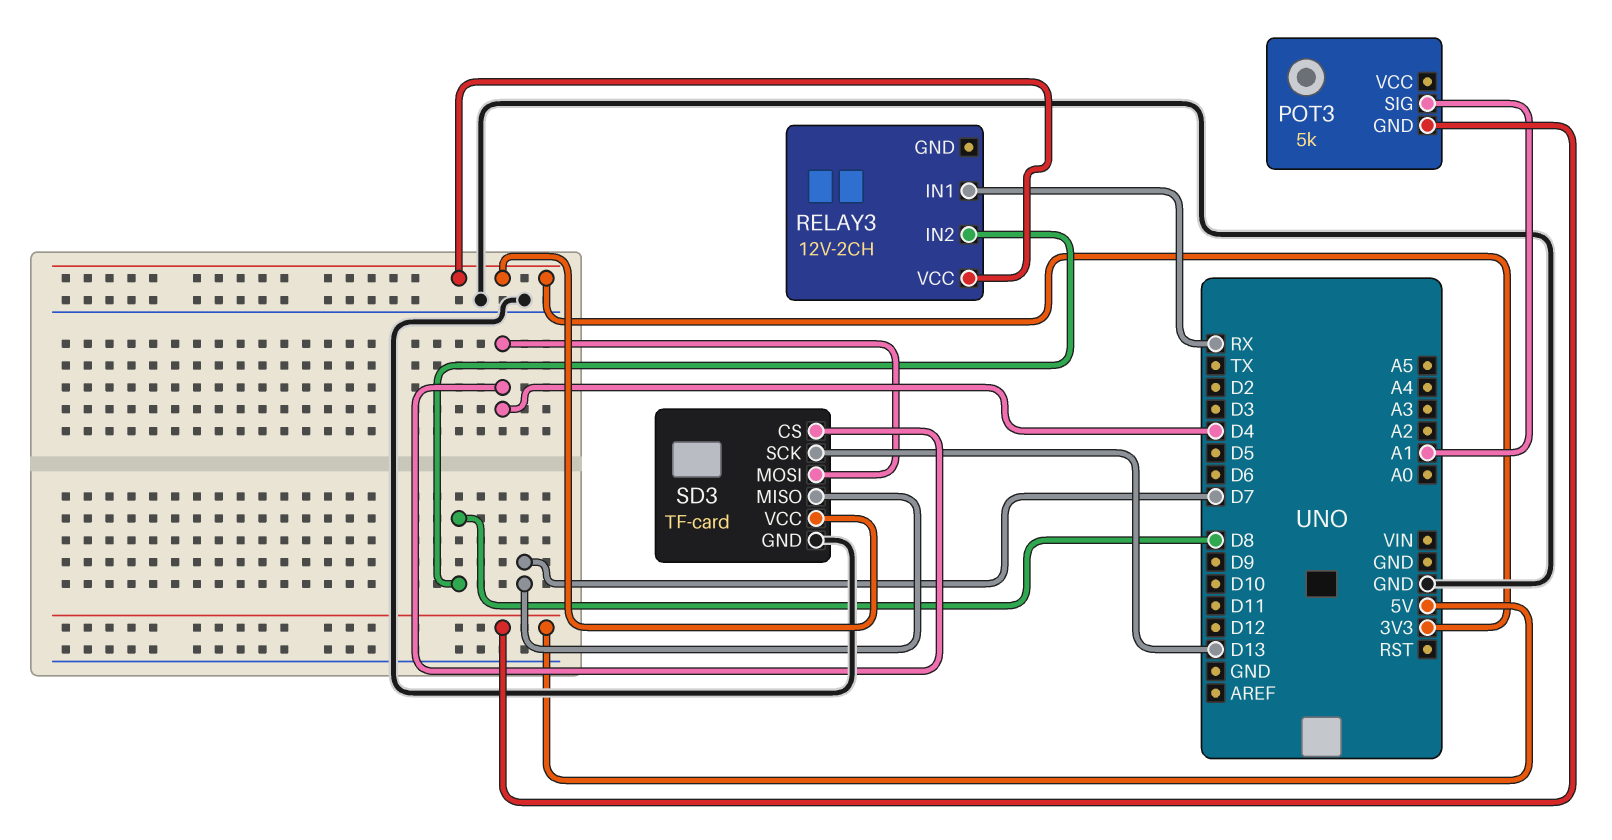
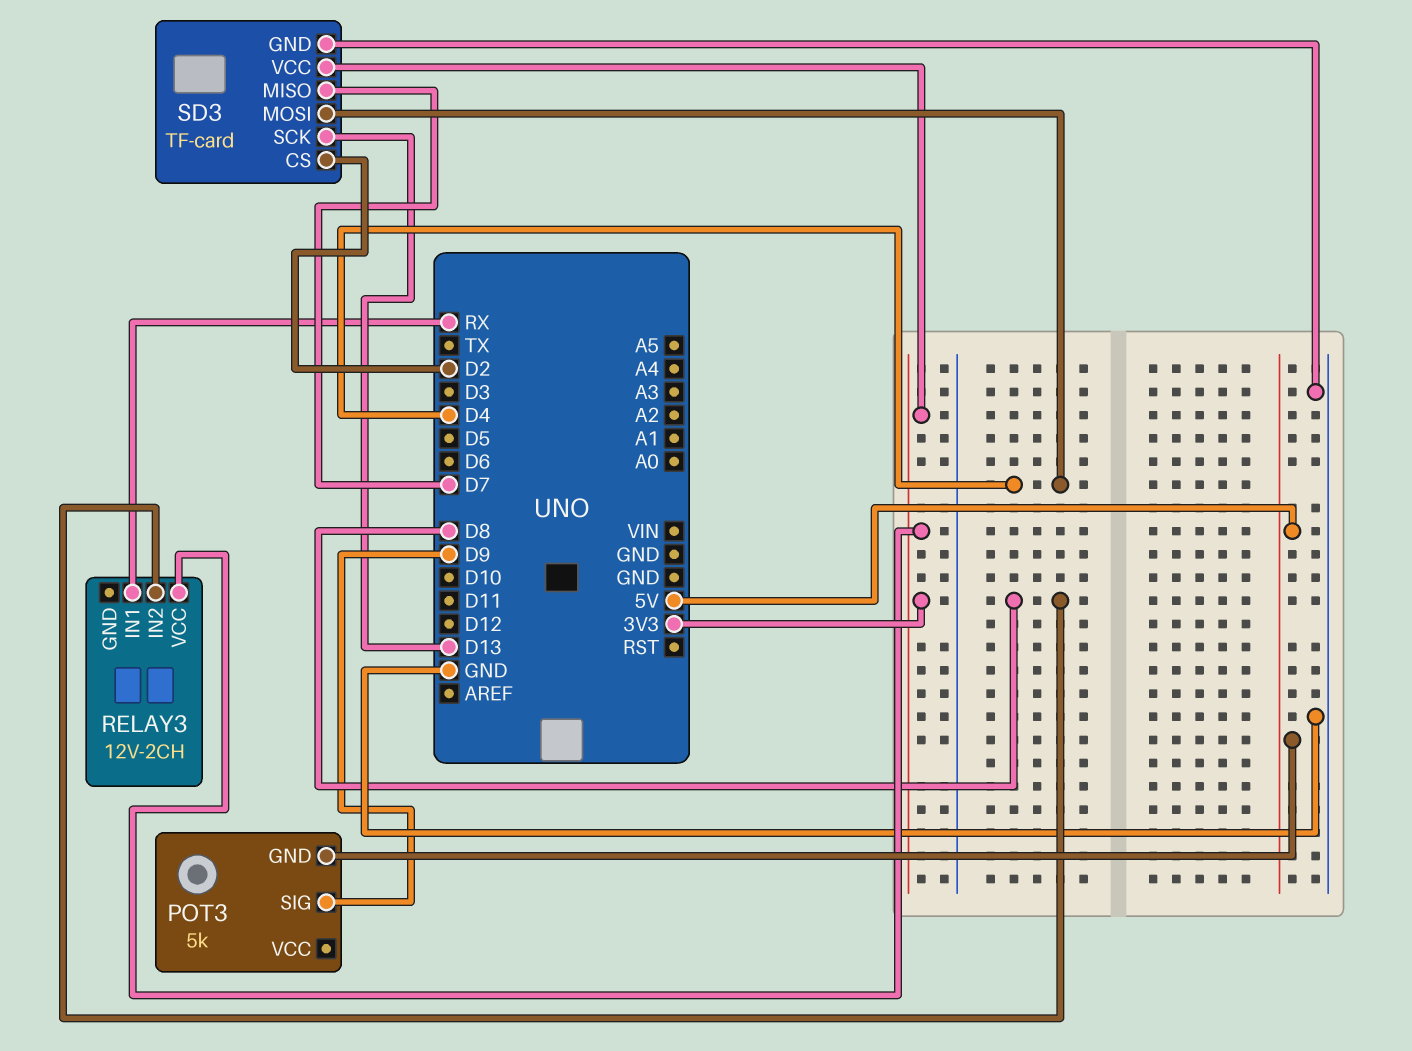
POT3 pin SIG: A1 -> D9
SD3 pin CS: D4 -> D2

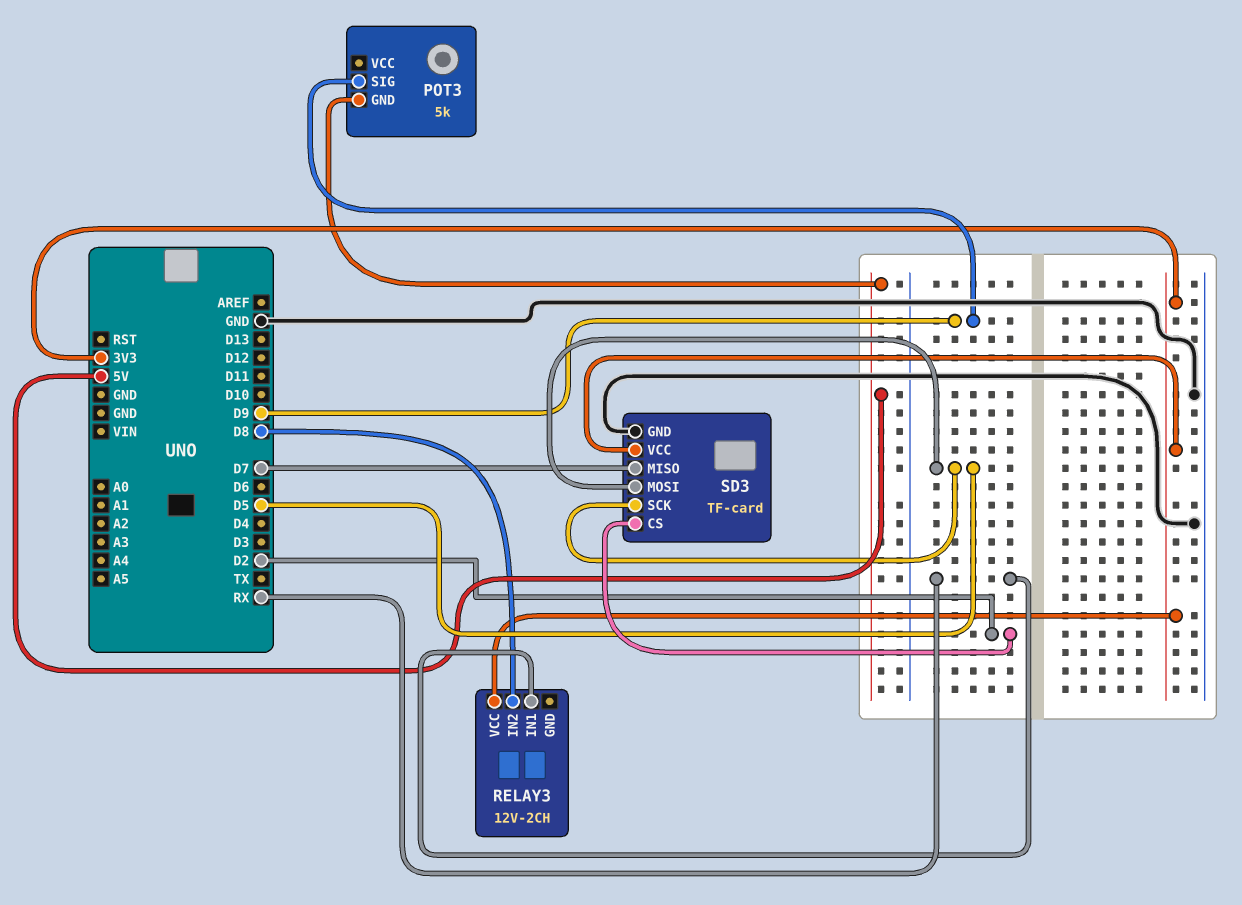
SD3 pin MOSI: D4 -> D5
SD3 pin SCK: D13 -> D5

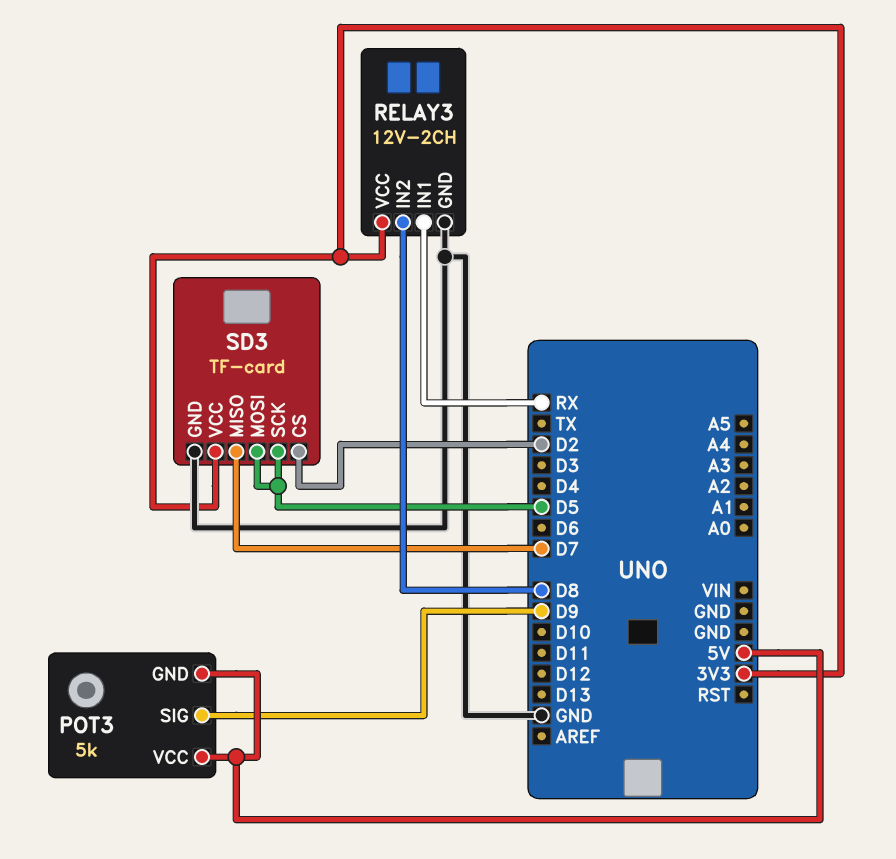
POT3 pin VCC: none -> 5V
RELAY3 pin GND: none -> GND

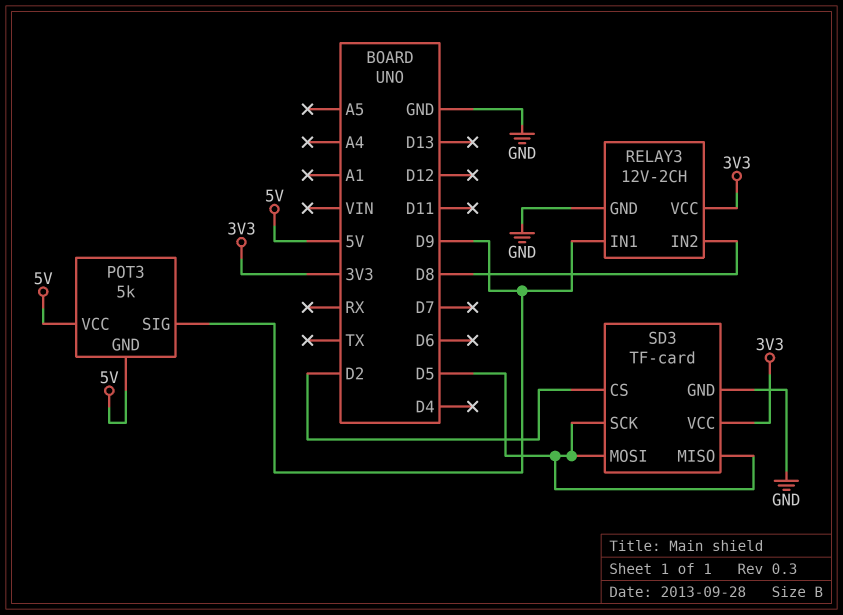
RELAY3 pin IN1: RX -> D9
SD3 pin MISO: D7 -> D5

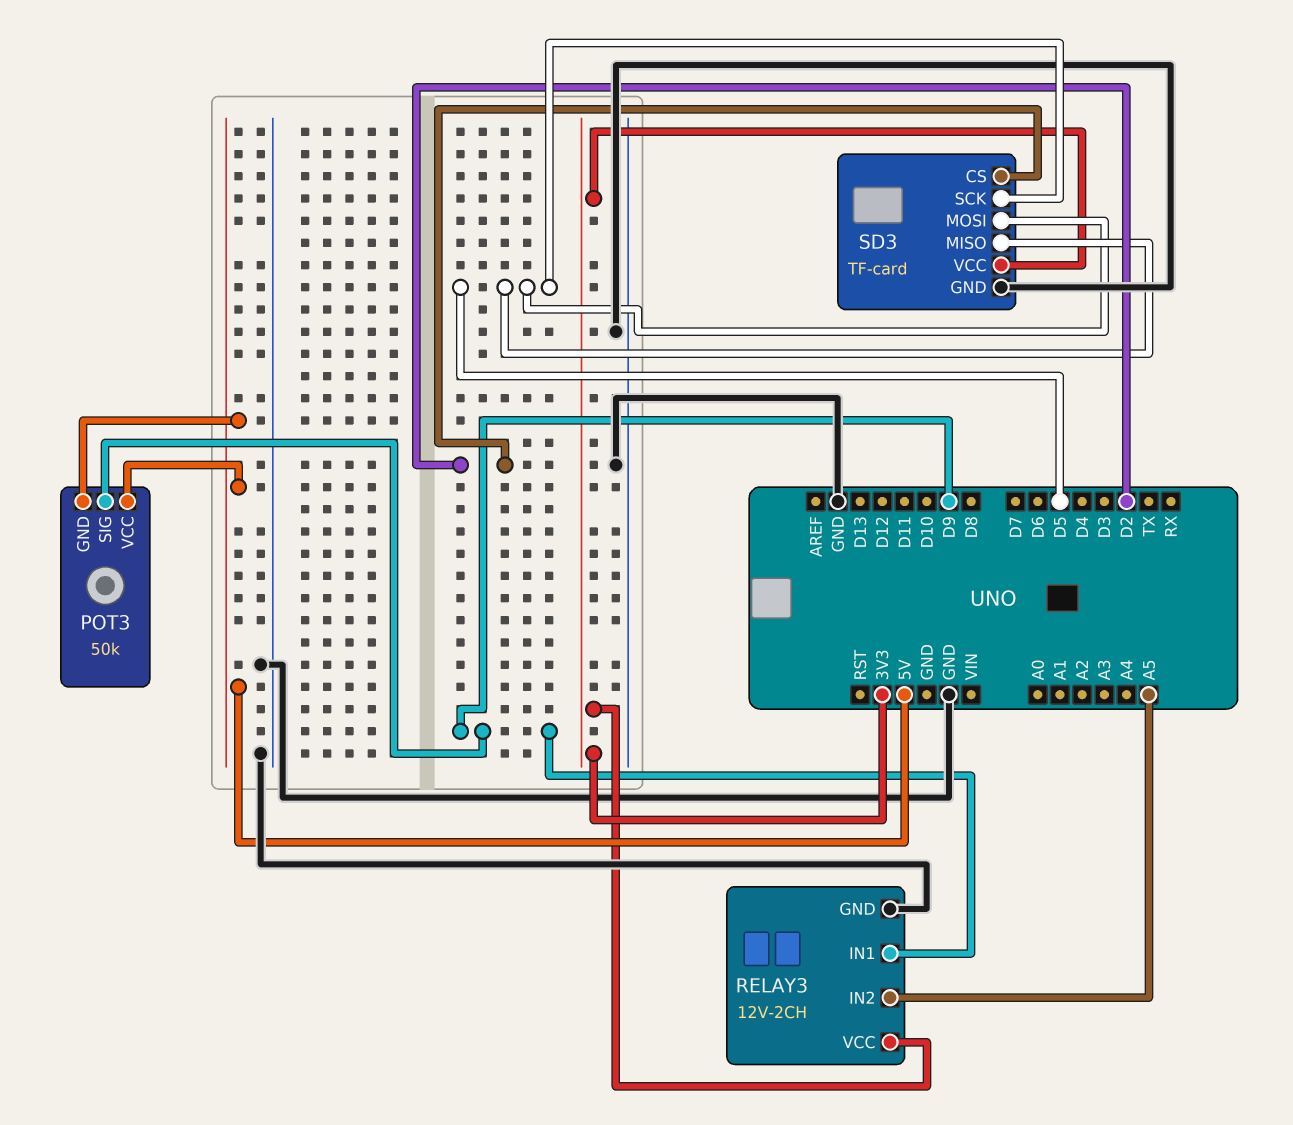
POT3: 5k -> 50k
RELAY3 pin IN2: D8 -> A5

